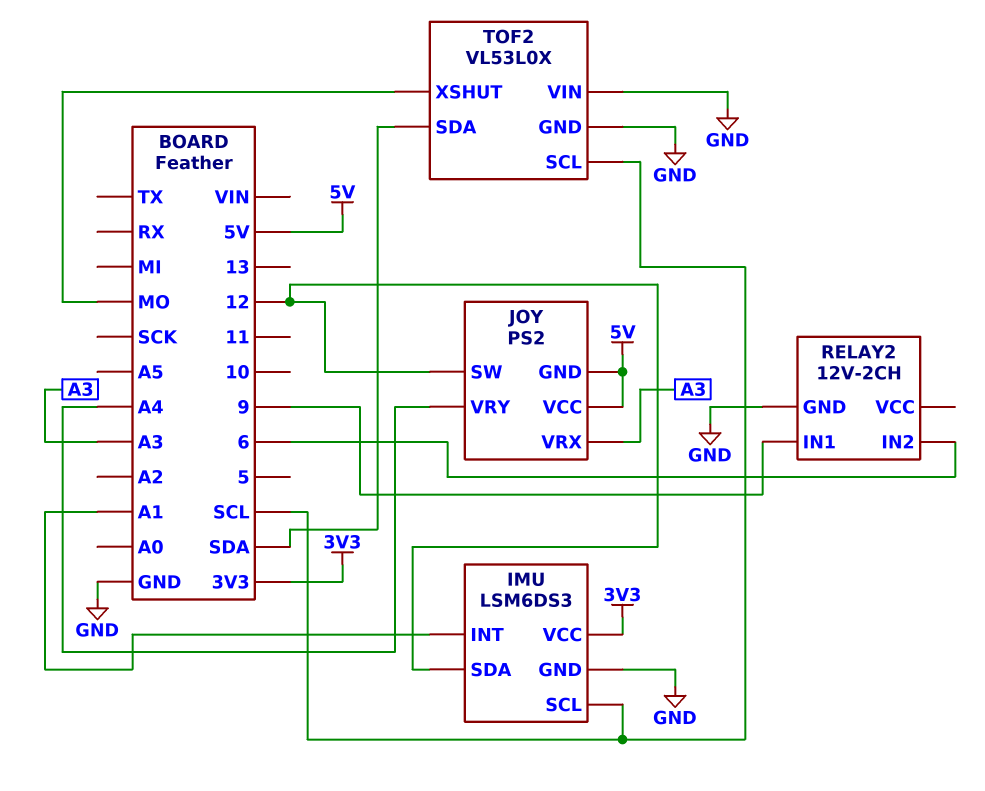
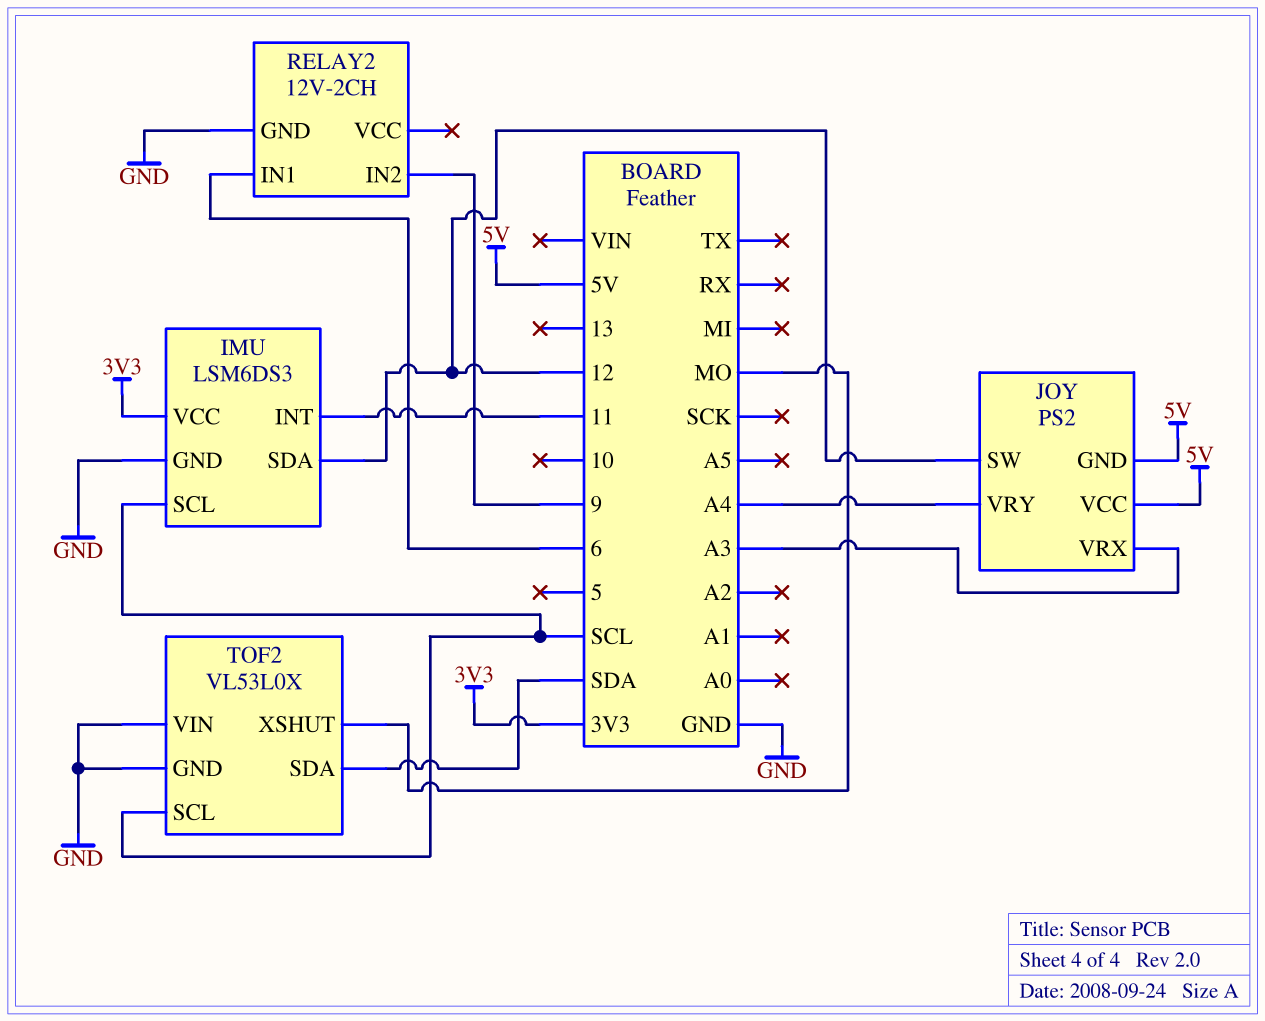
IMU pin INT: A1 -> 11
RELAY2 pin IN1: 9 -> 6
RELAY2 pin IN2: 6 -> 9

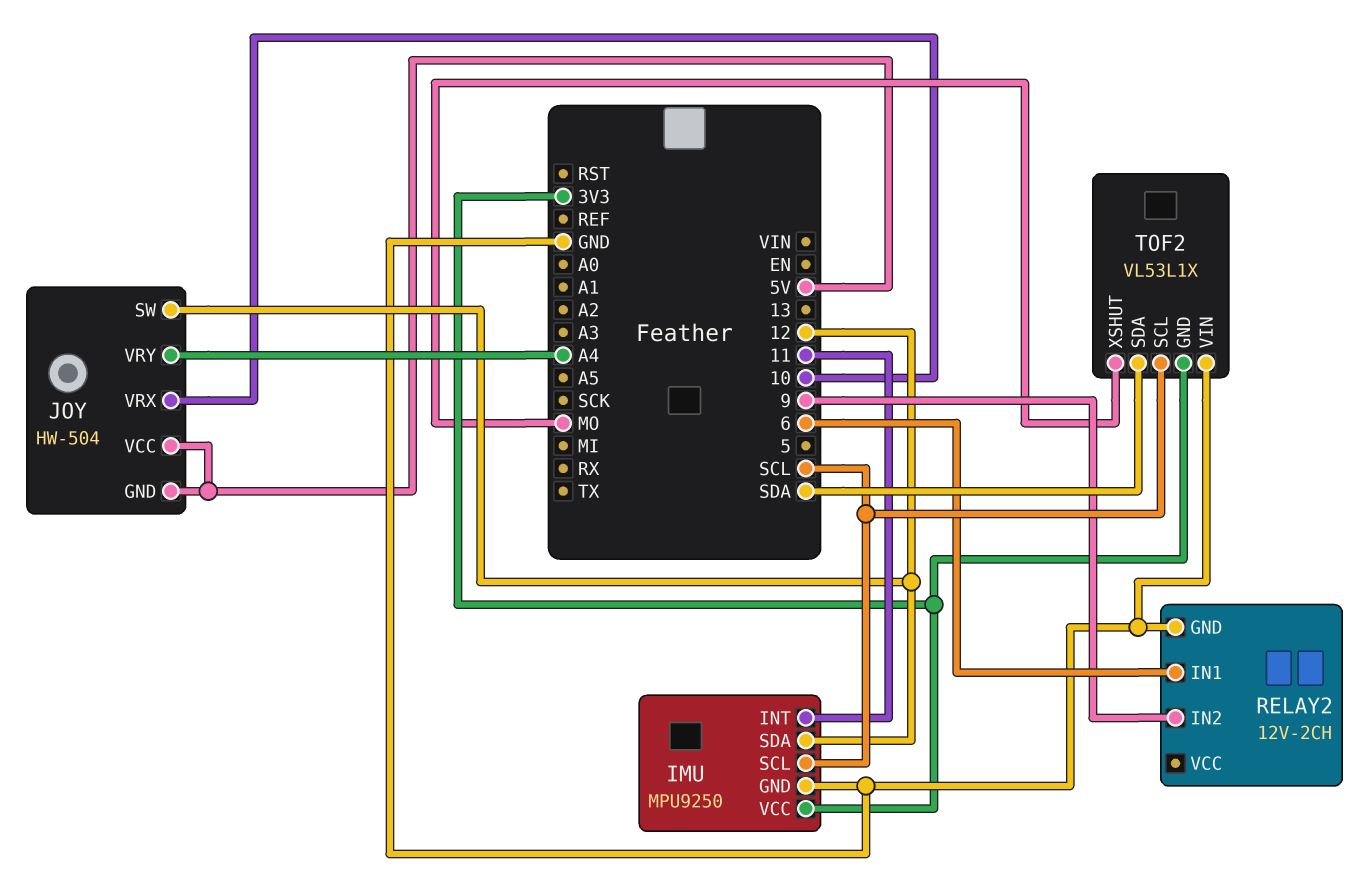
IMU: LSM6DS3 -> MPU9250
JOY: PS2 -> HW-504
JOY pin VRX: A3 -> 10
TOF2: VL53L0X -> VL53L1X
TOF2 pin GND: GND -> 3V3

